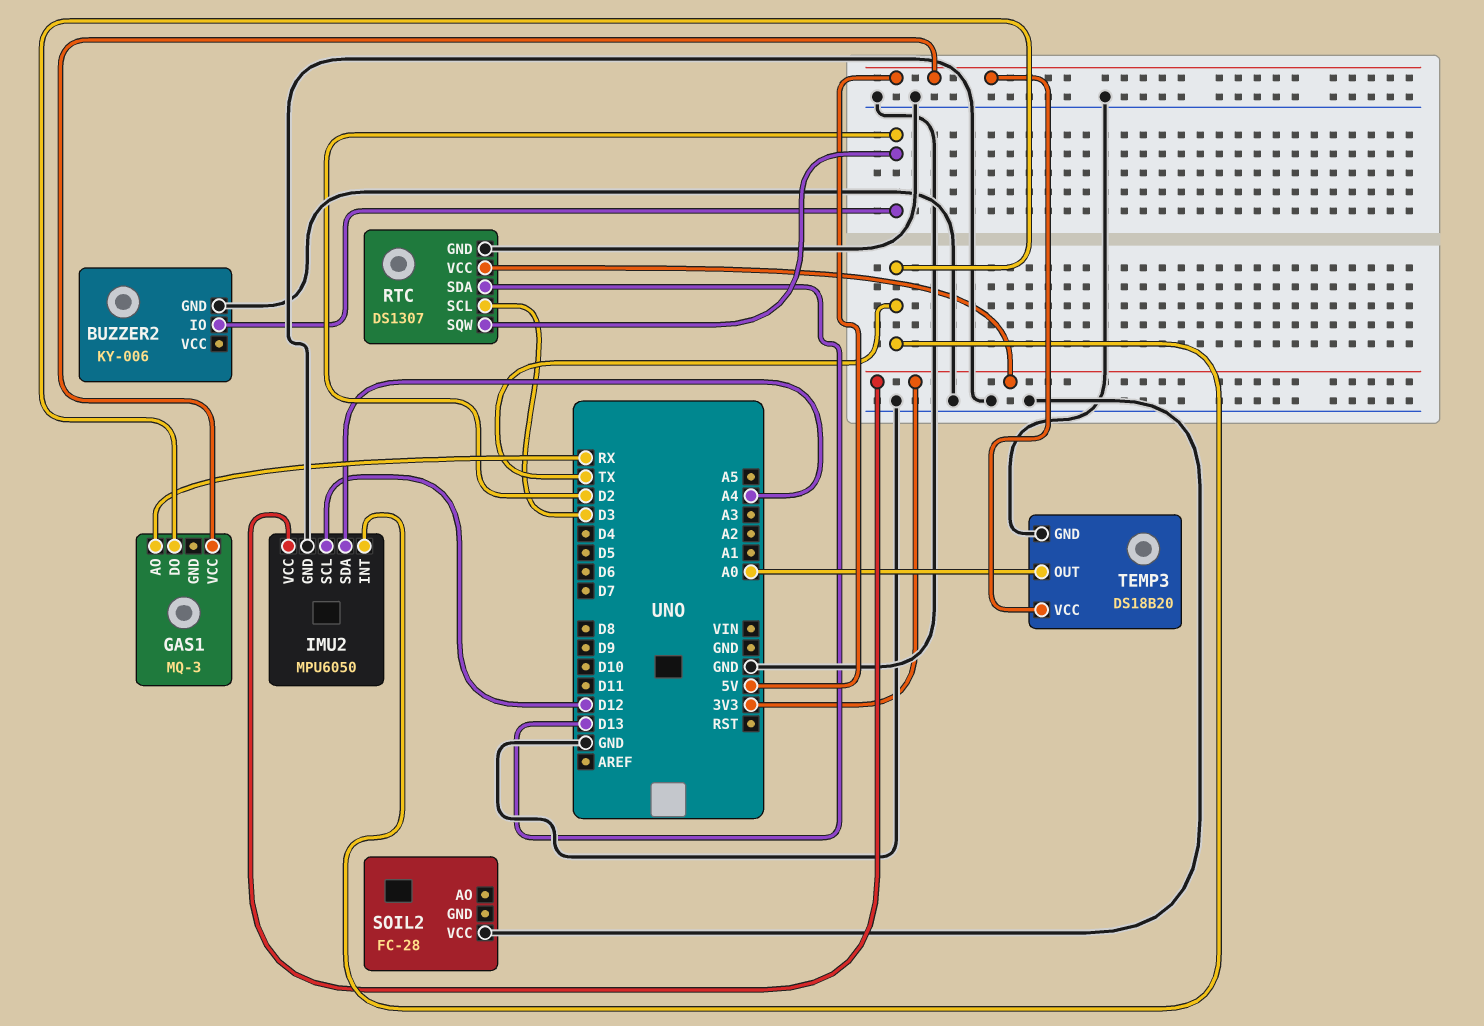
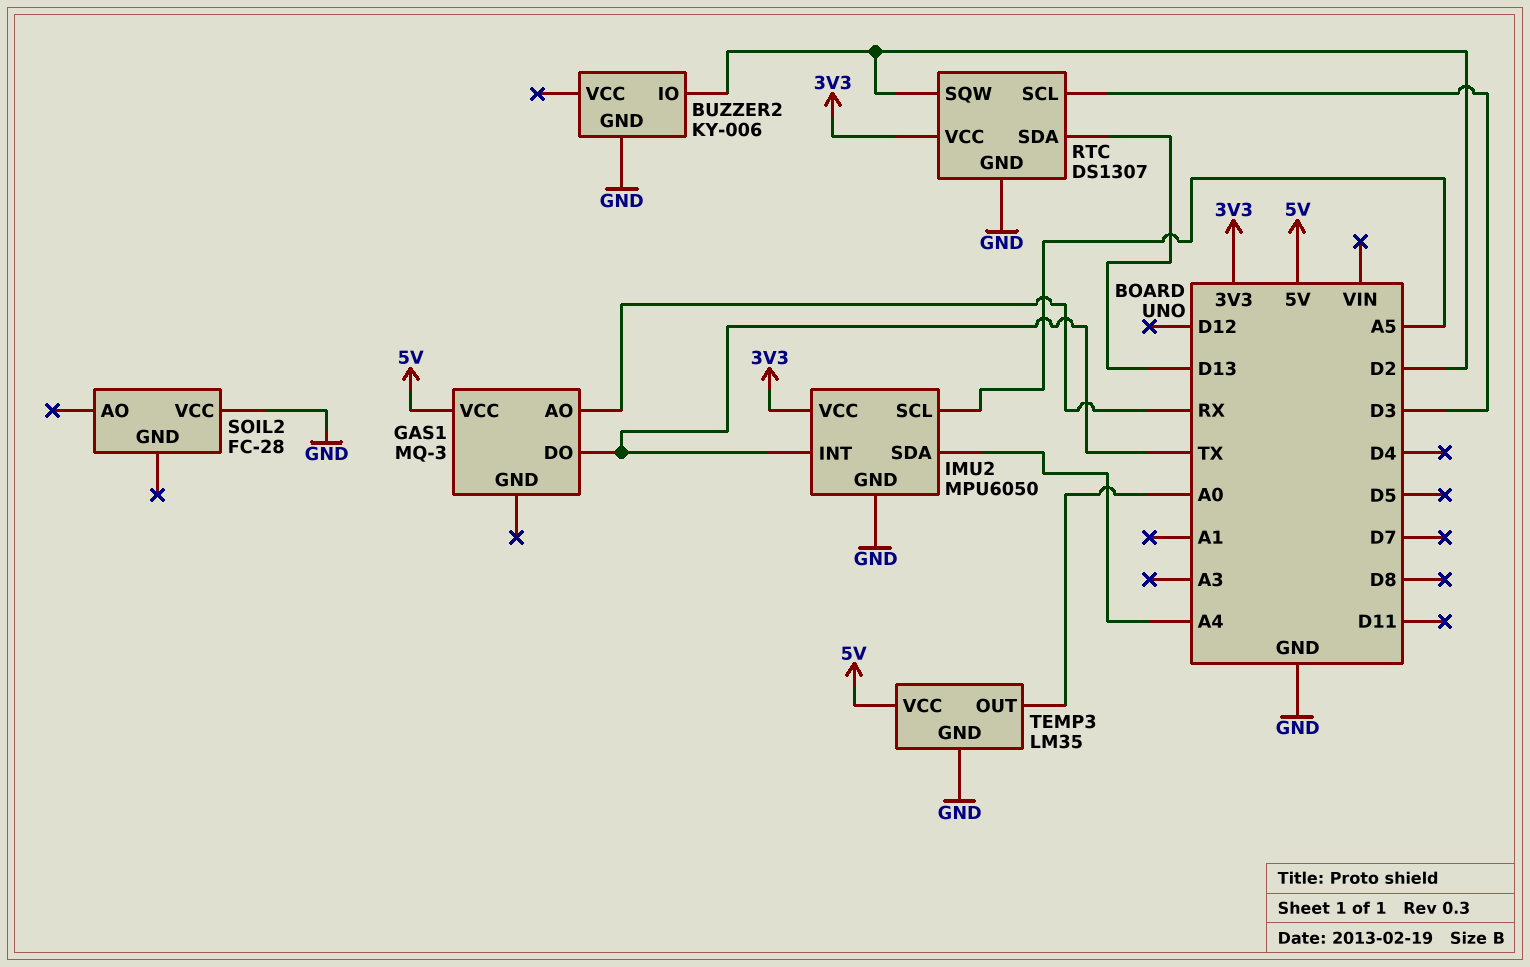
IMU2 pin SCL: D12 -> A5
TEMP3: DS18B20 -> LM35

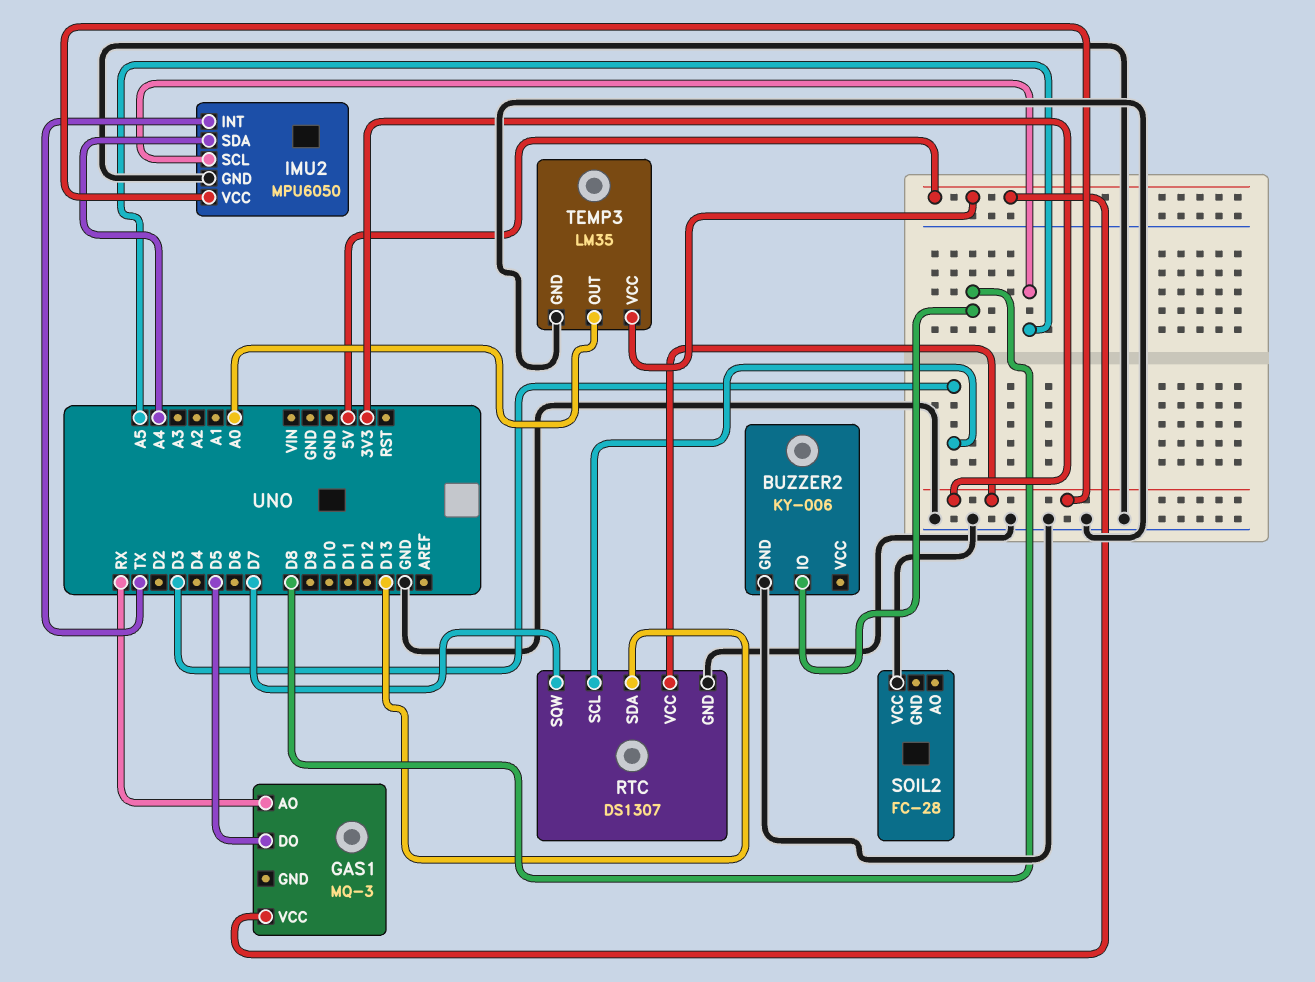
BUZZER2 pin IO: D2 -> D8
GAS1 pin DO: TX -> D5
RTC pin SQW: D2 -> D7

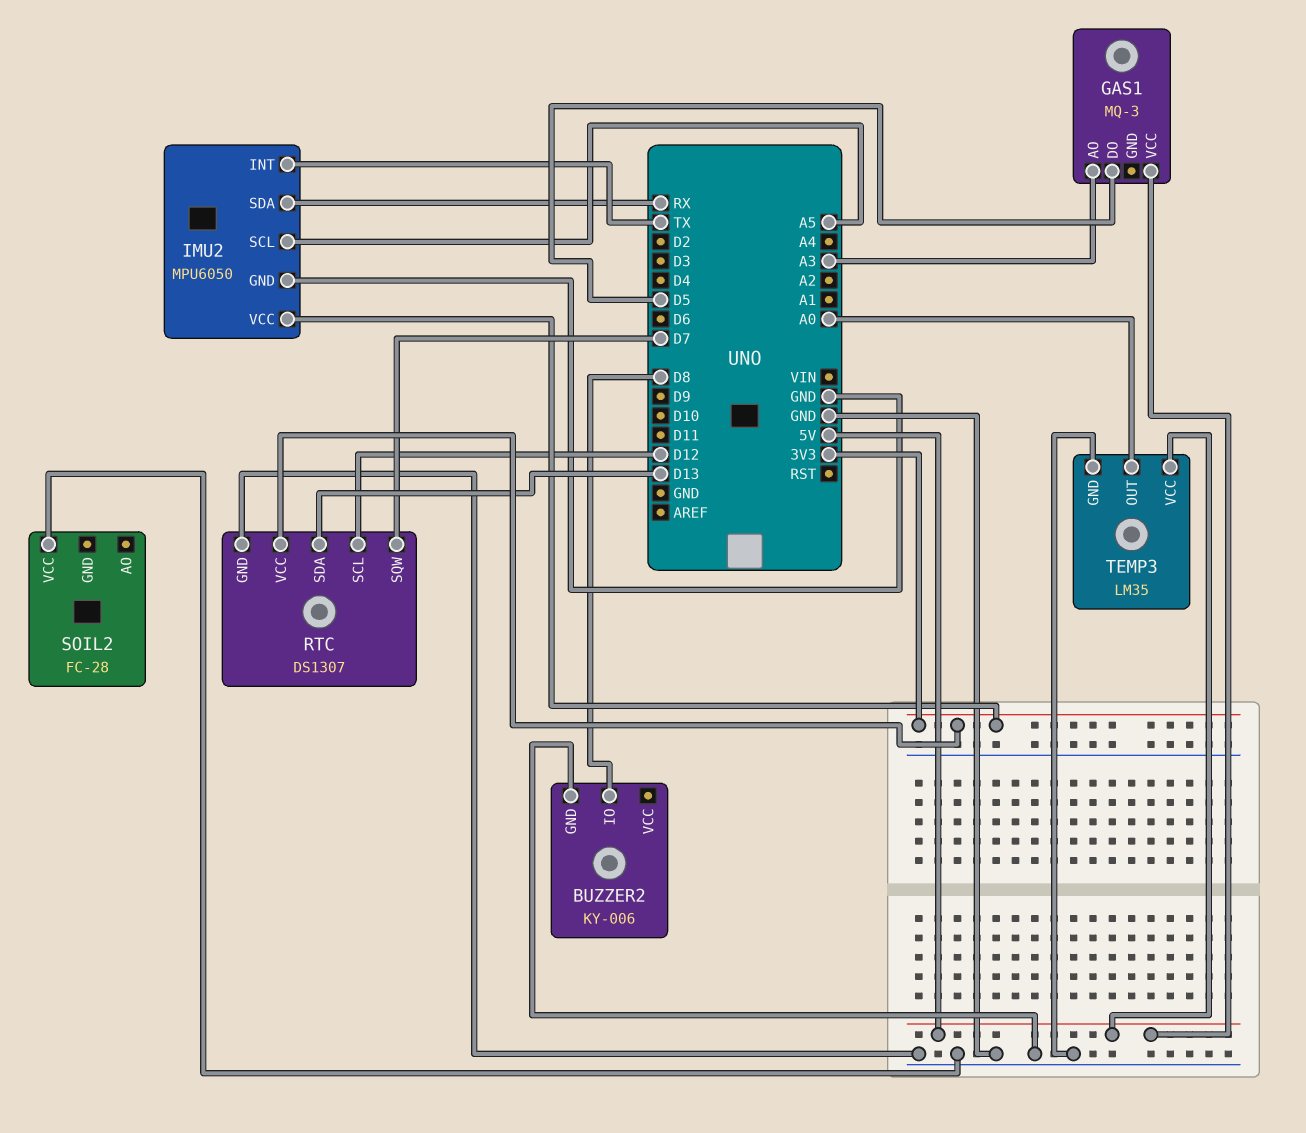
GAS1 pin AO: RX -> A3
IMU2 pin SDA: A4 -> RX
RTC pin SCL: D3 -> D12

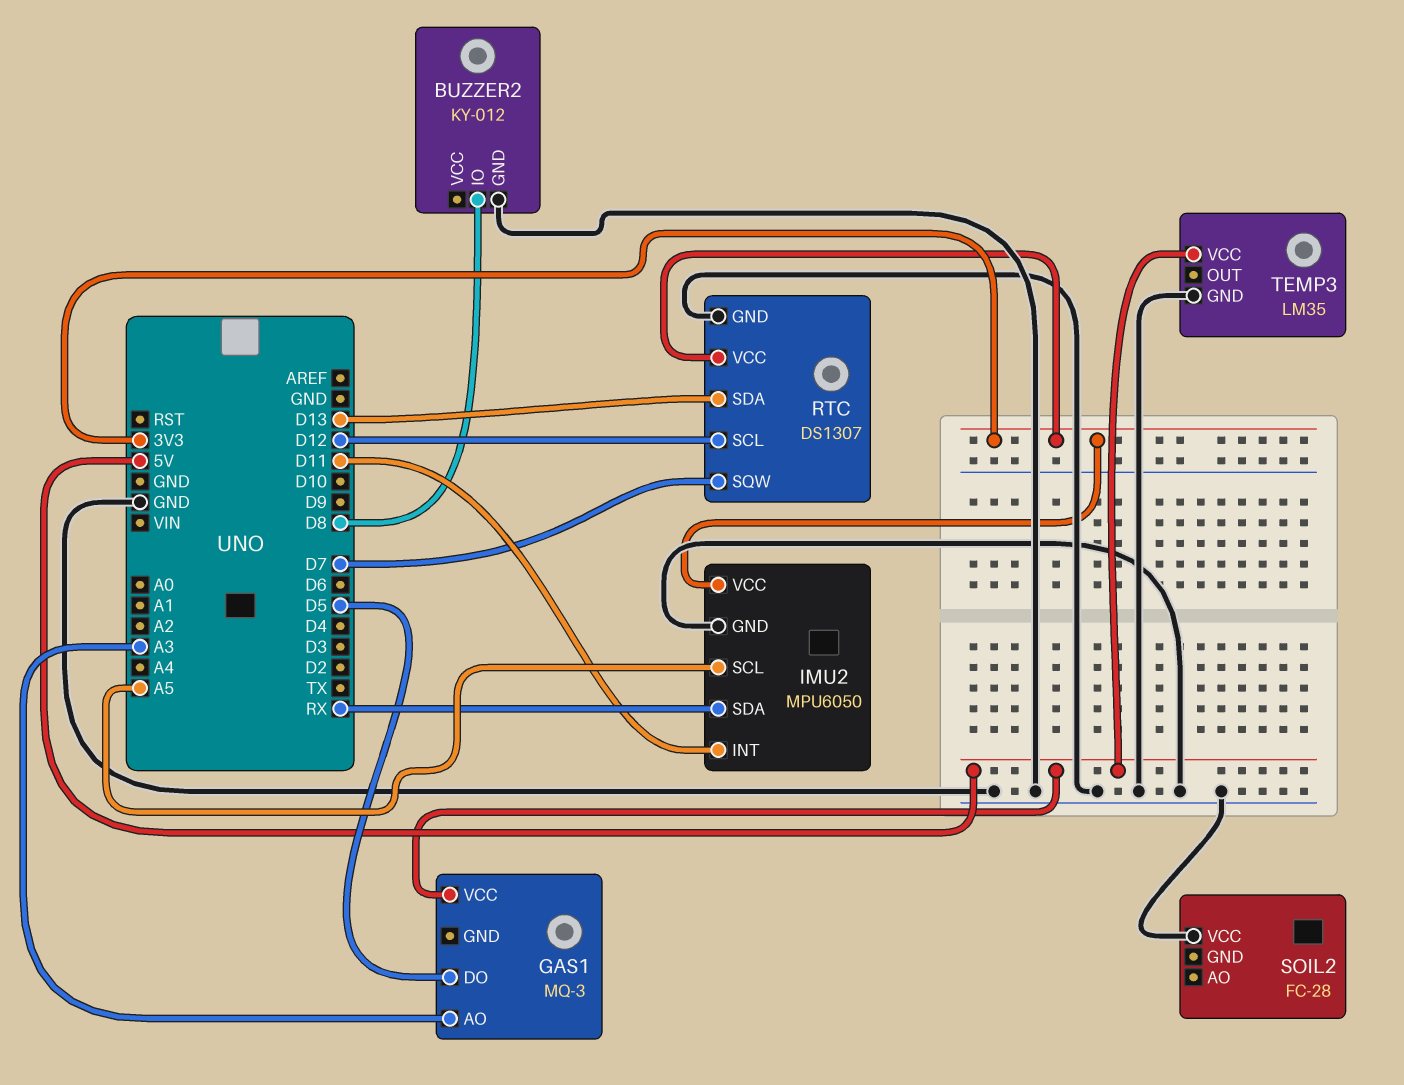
BUZZER2: KY-006 -> KY-012
IMU2 pin INT: TX -> D11
TEMP3 pin OUT: A0 -> none

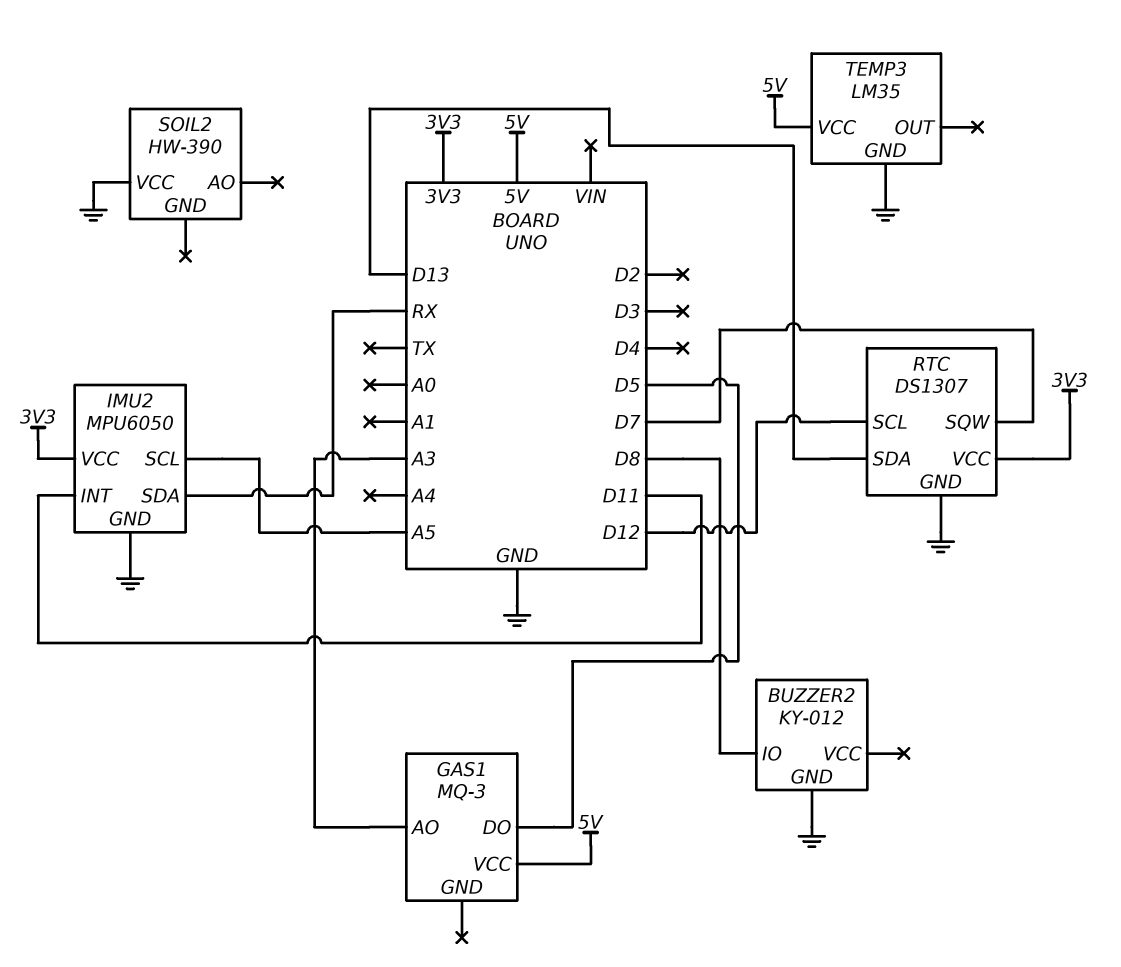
SOIL2: FC-28 -> HW-390

